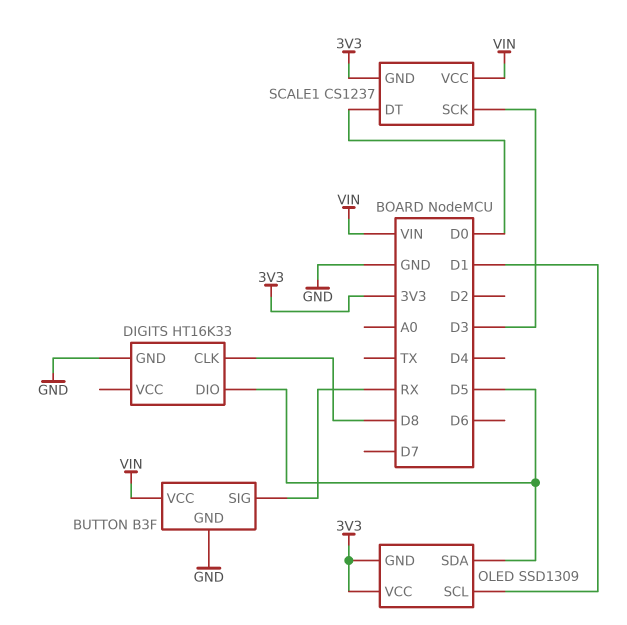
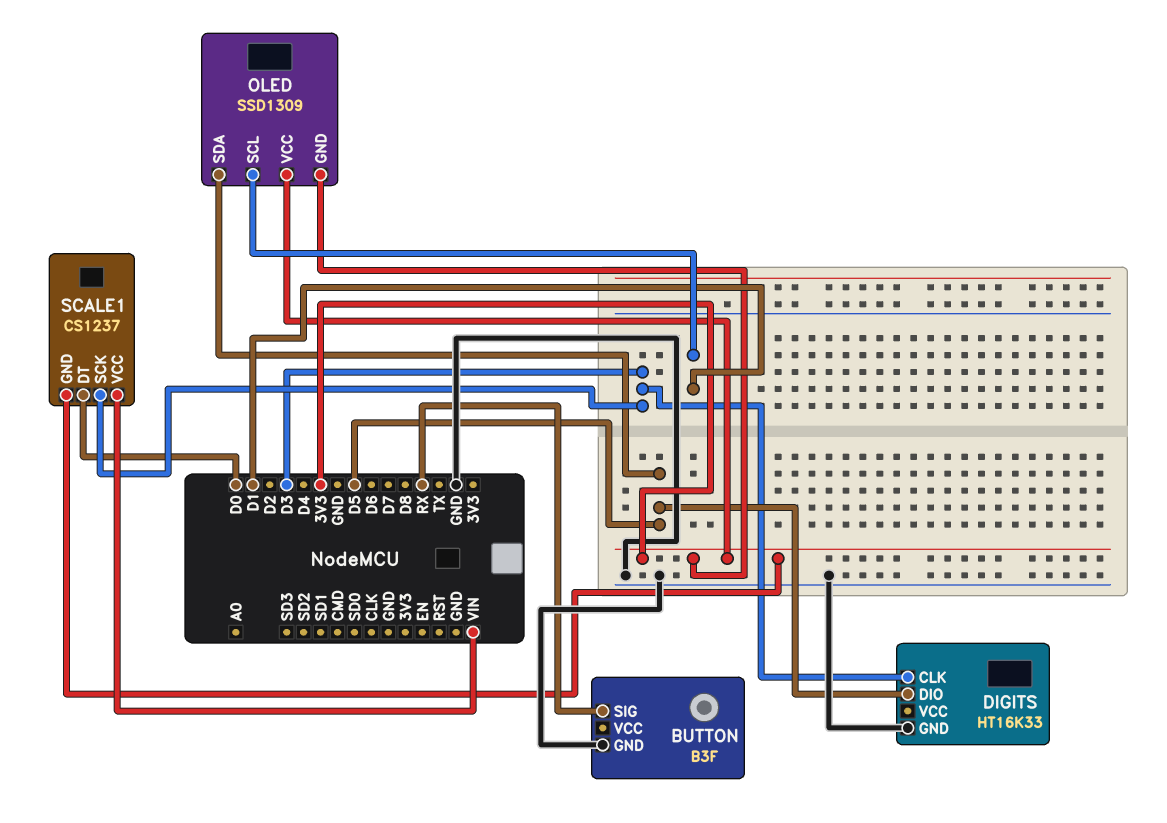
BUTTON pin VCC: VIN -> none
DIGITS pin CLK: D8 -> D3

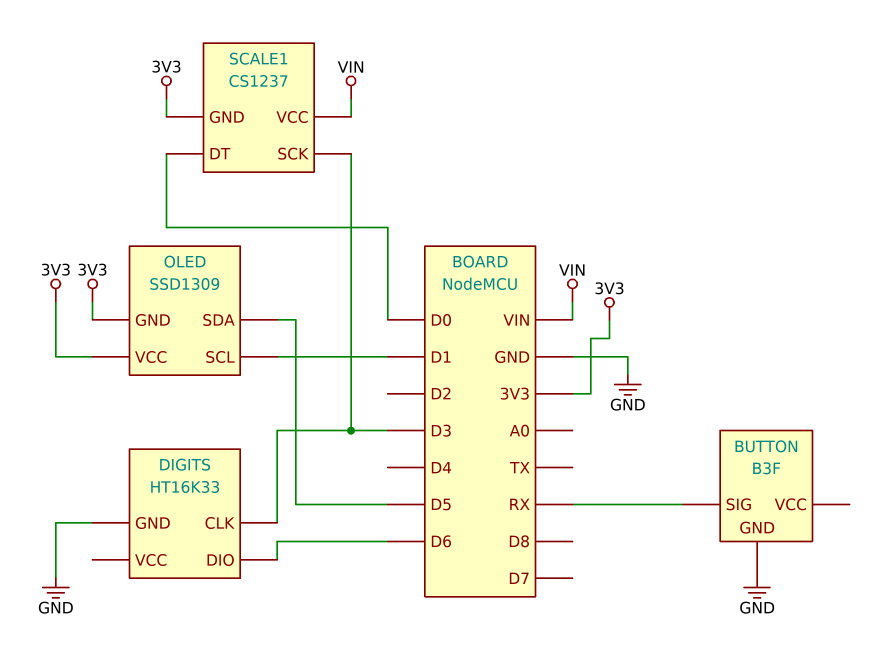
DIGITS pin DIO: D5 -> D6

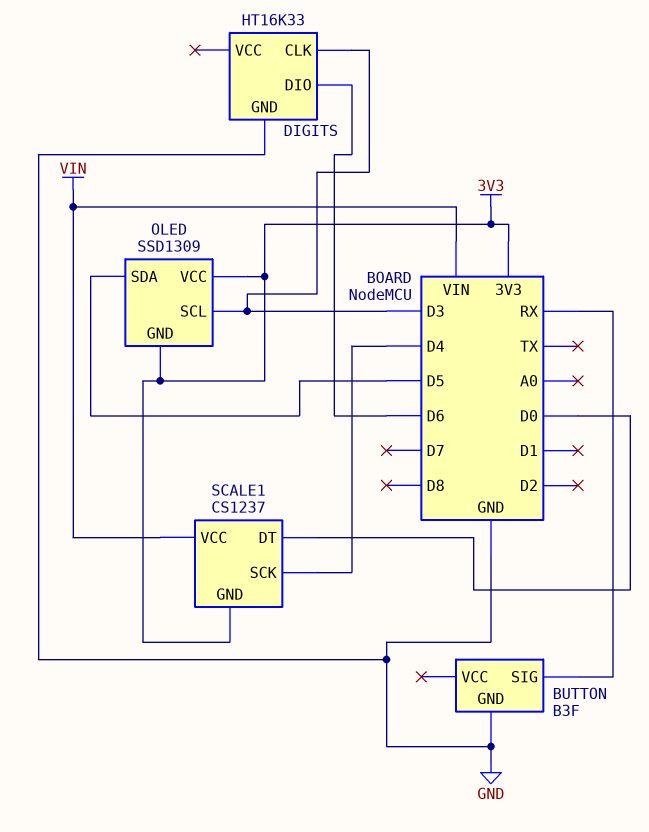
OLED pin SCL: D1 -> D3
SCALE1 pin SCK: D3 -> D4

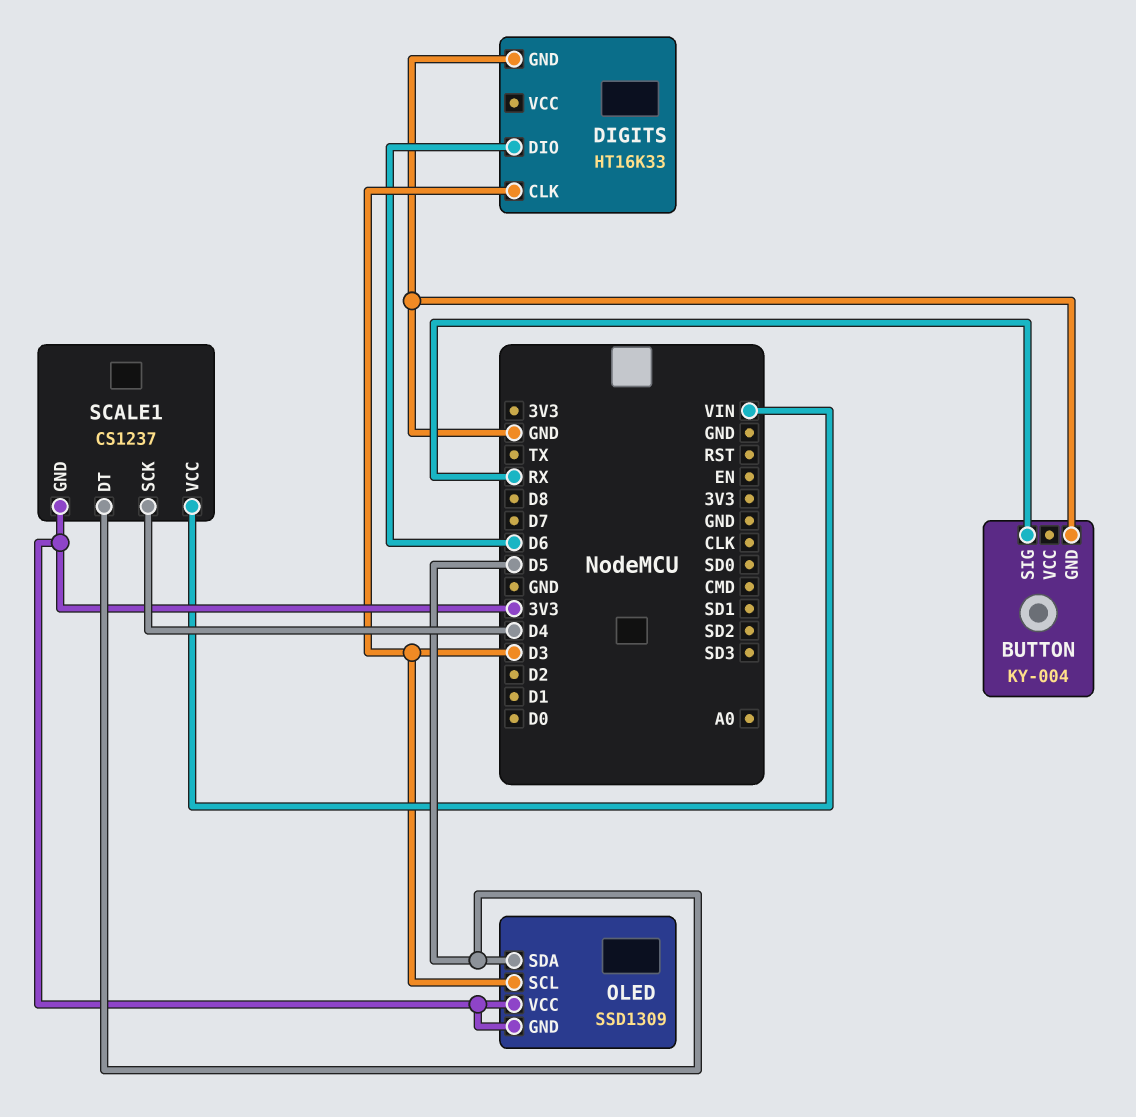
BUTTON: B3F -> KY-004
SCALE1 pin DT: D0 -> D5

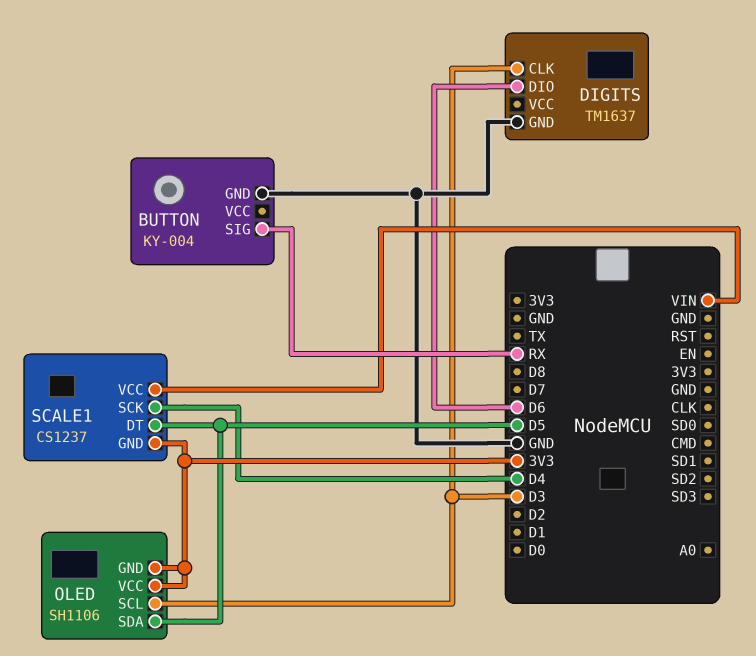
DIGITS: HT16K33 -> TM1637
OLED: SSD1309 -> SH1106

